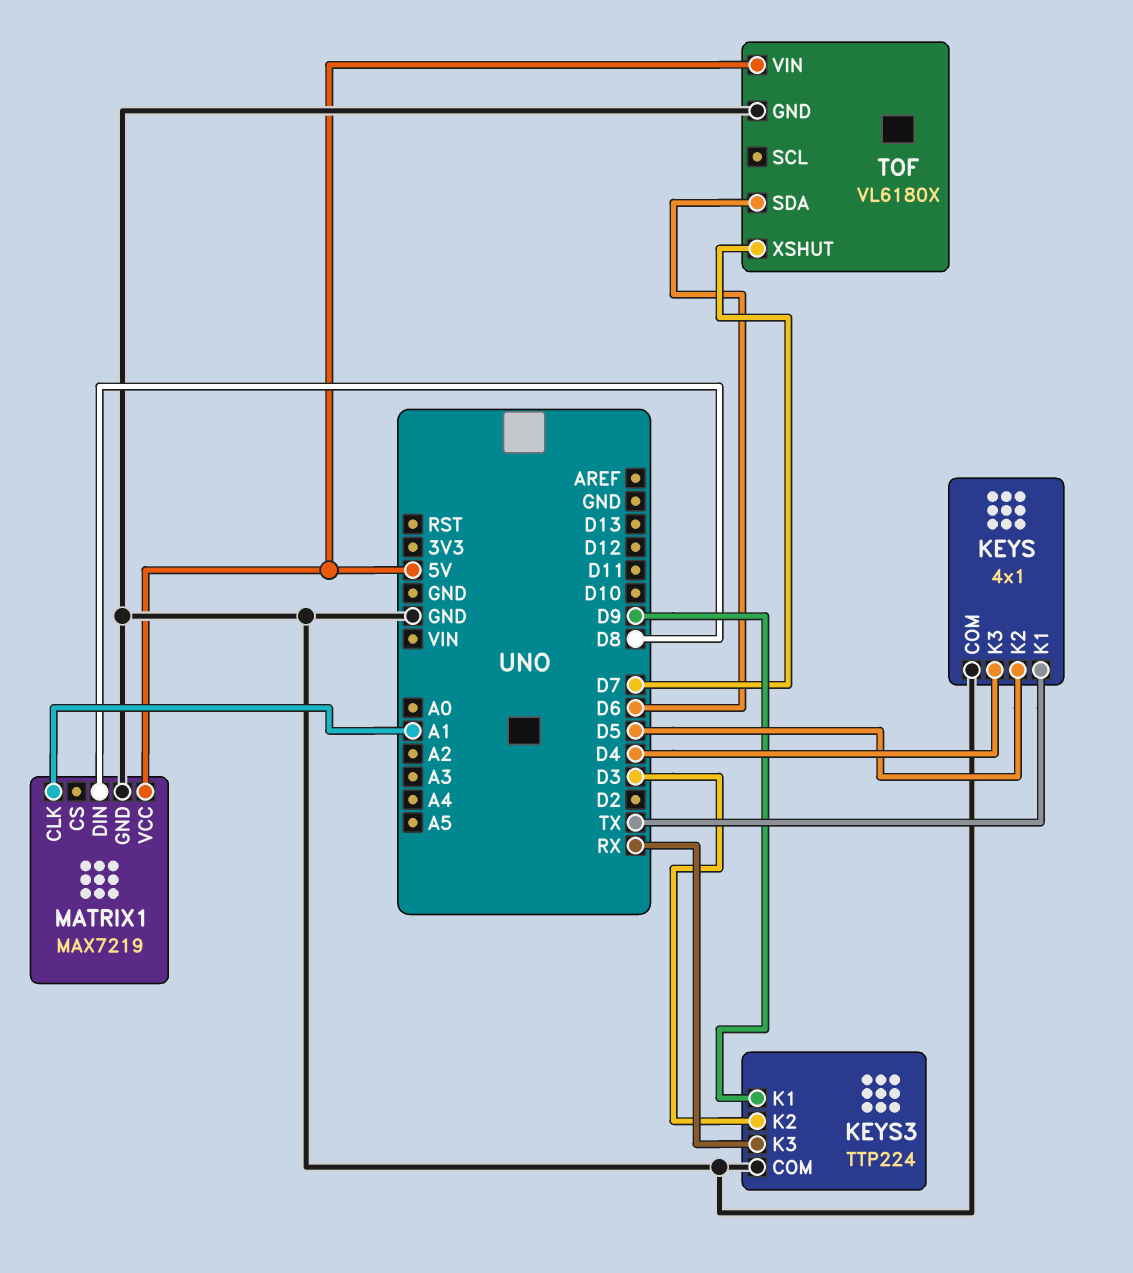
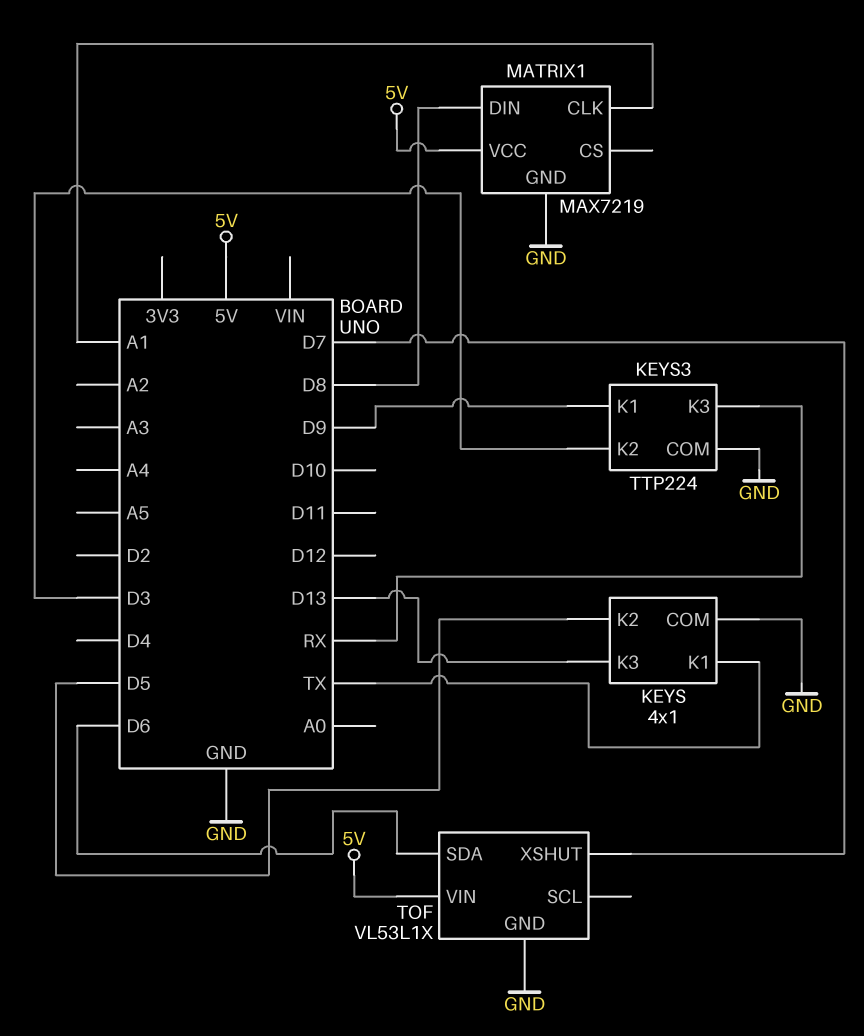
KEYS pin K3: D4 -> D13
TOF: VL6180X -> VL53L1X

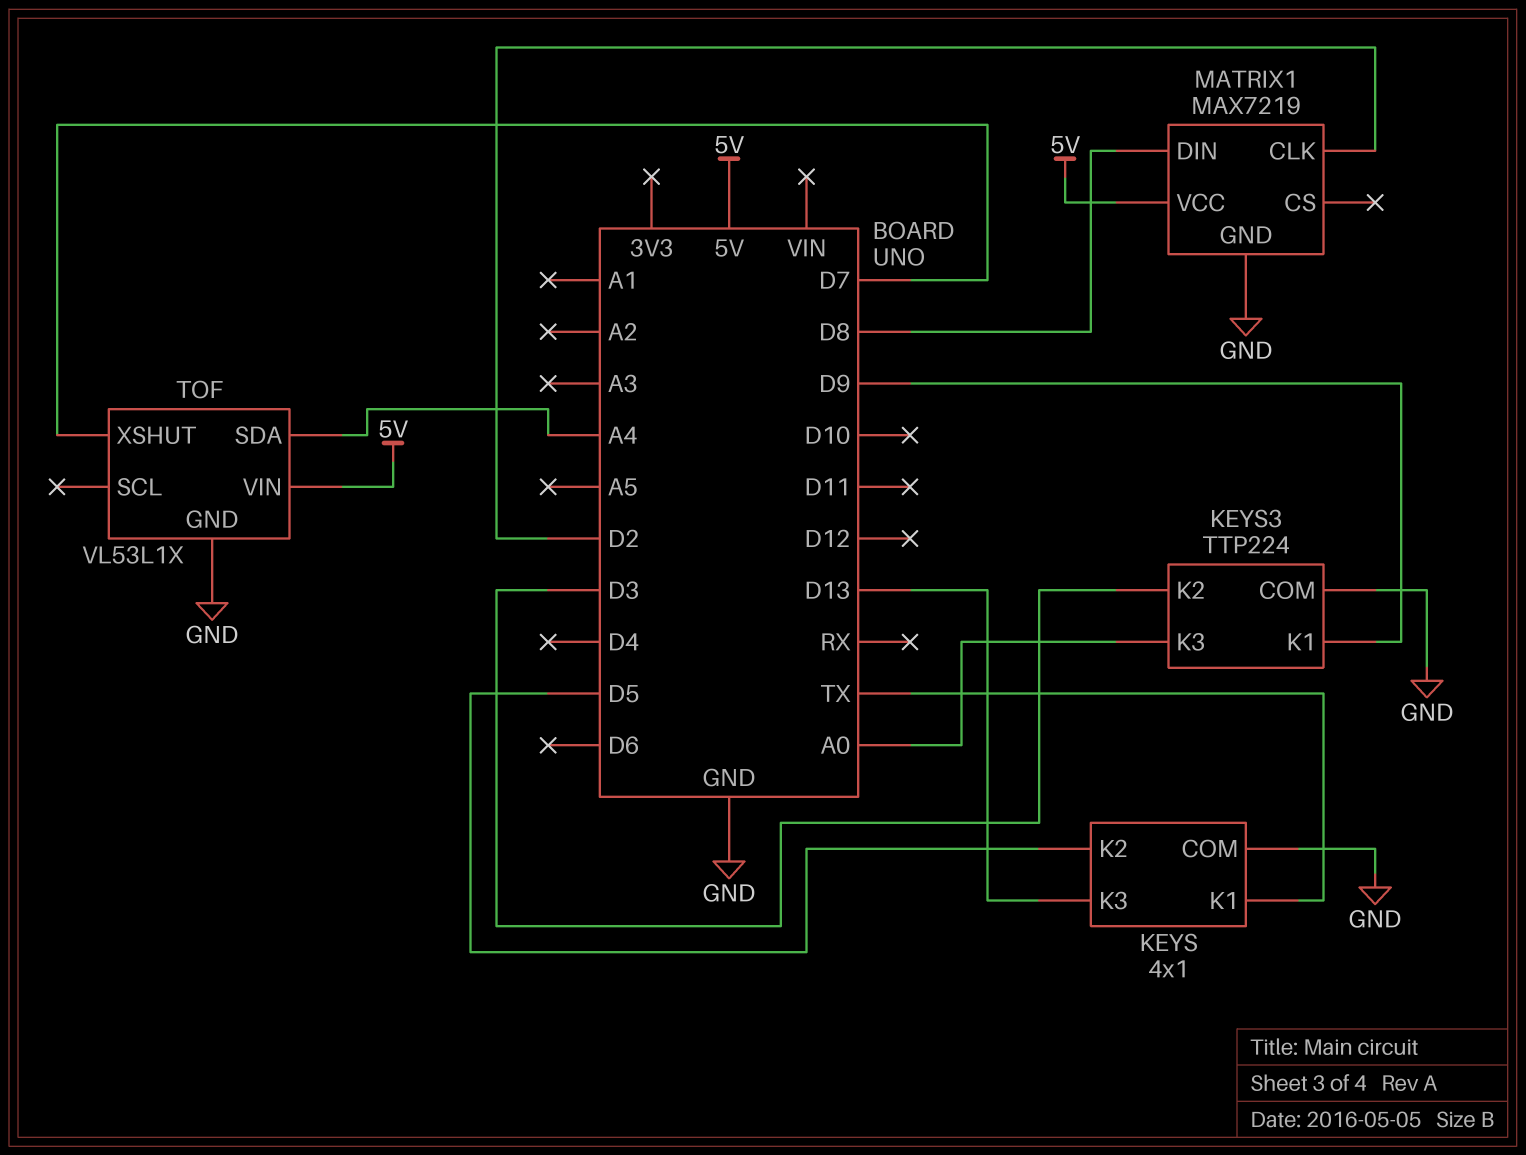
KEYS3 pin K3: RX -> A0
MATRIX1 pin CLK: A1 -> D2
TOF pin SDA: D6 -> A4

